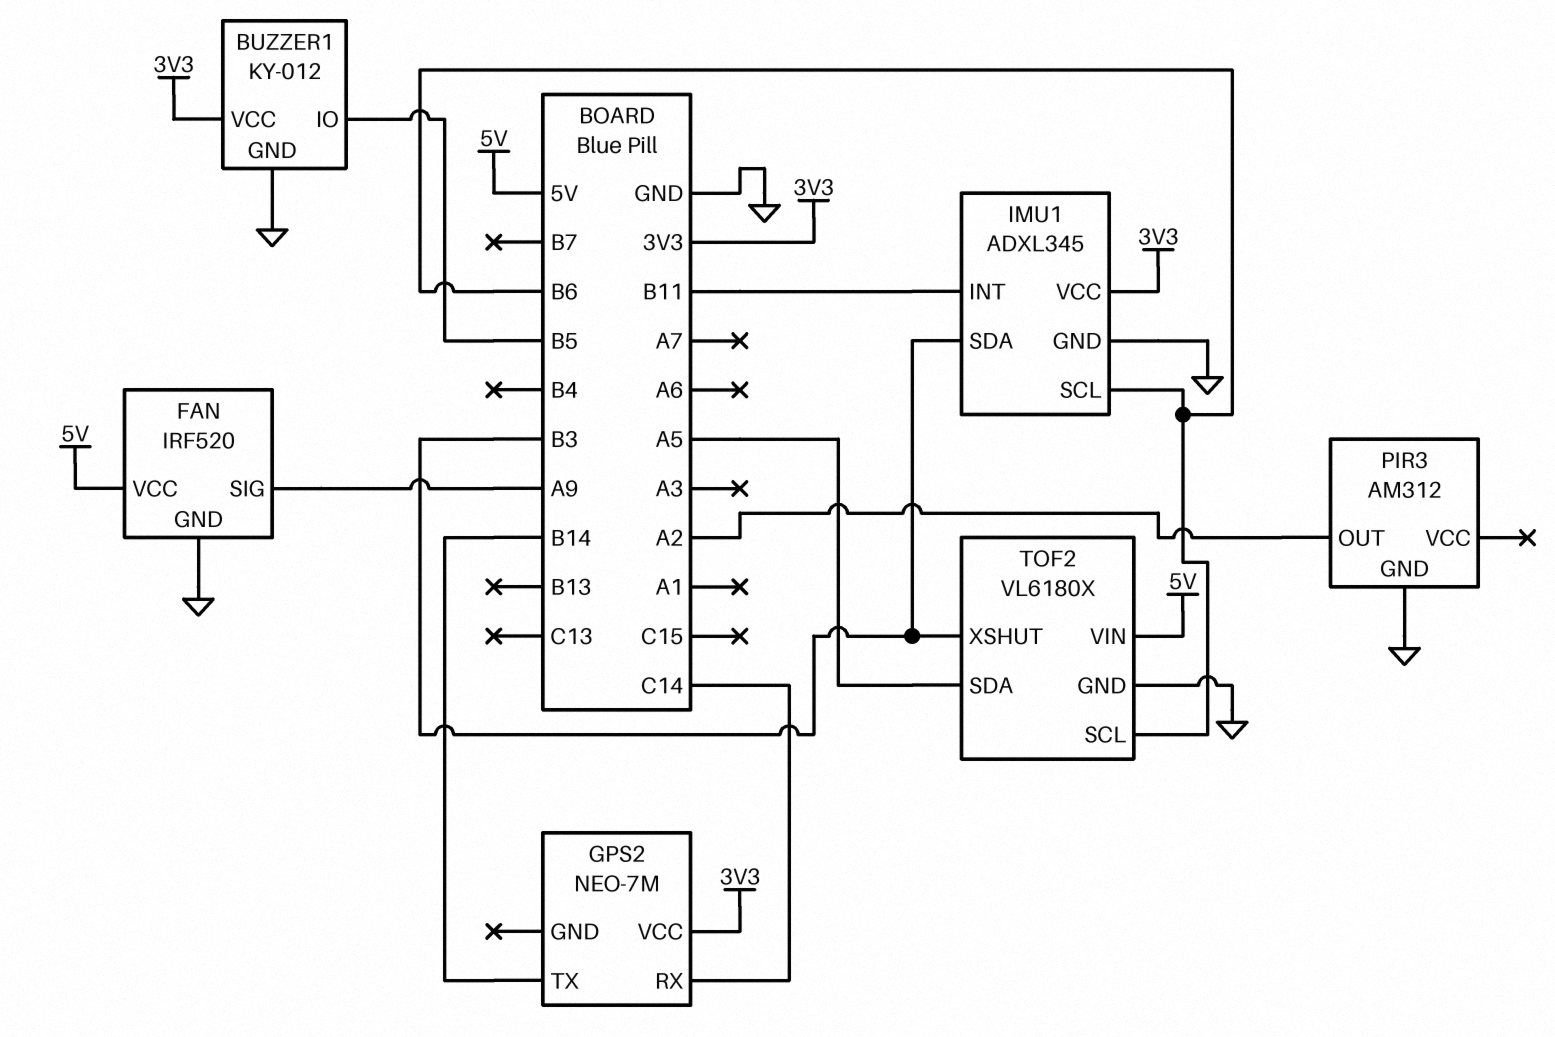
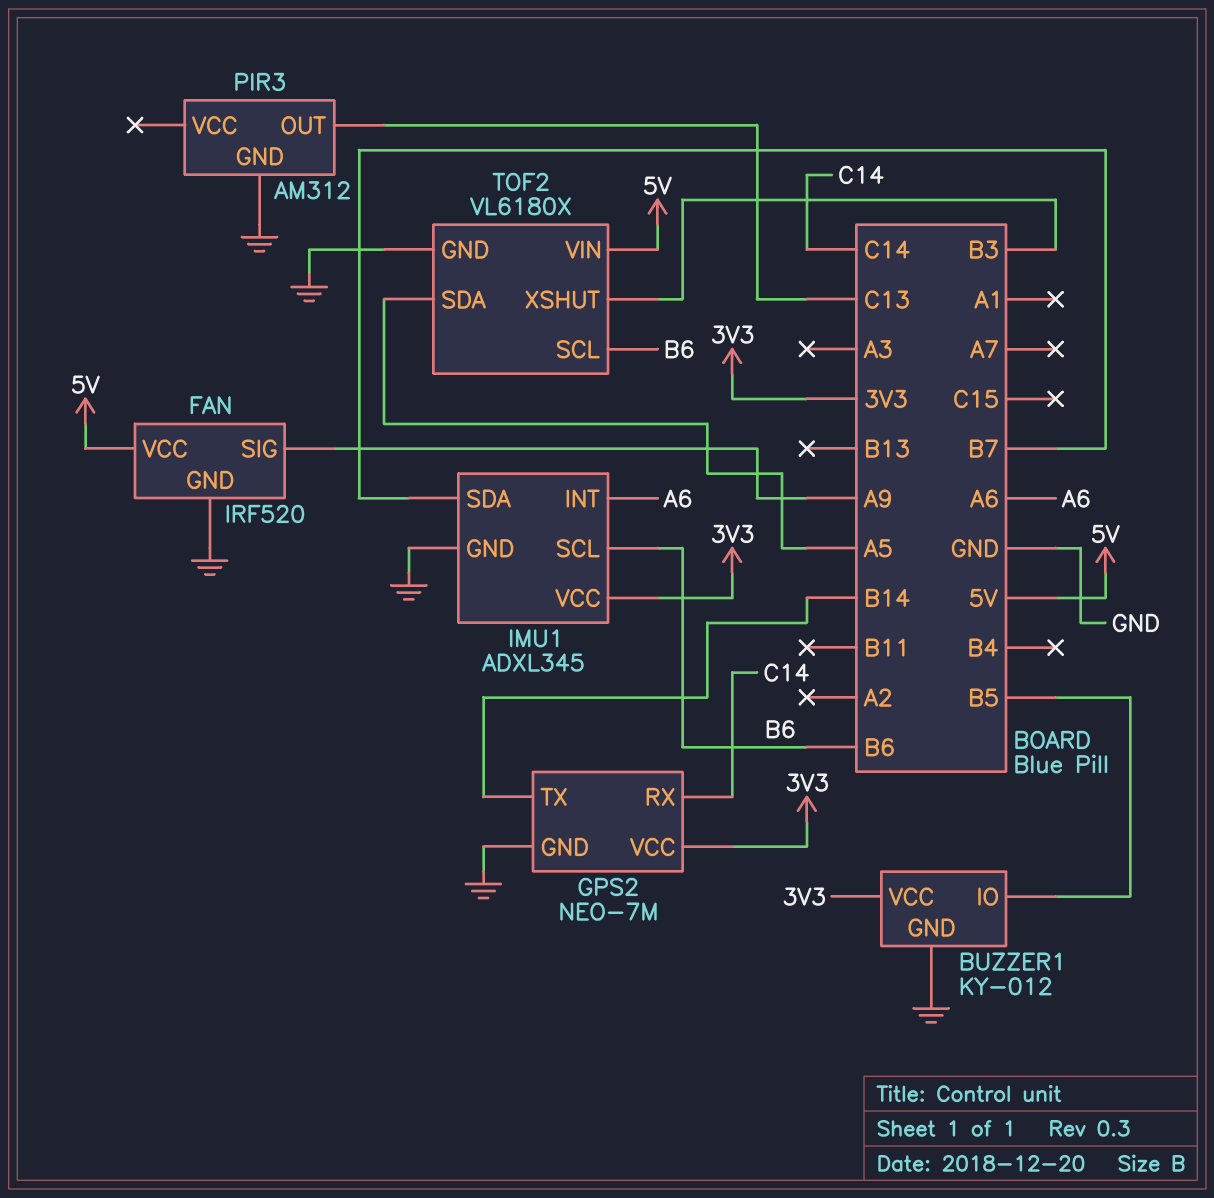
GPS2 pin GND: none -> GND
IMU1 pin INT: B11 -> A6
IMU1 pin SDA: B3 -> B7
PIR3 pin OUT: A2 -> C13

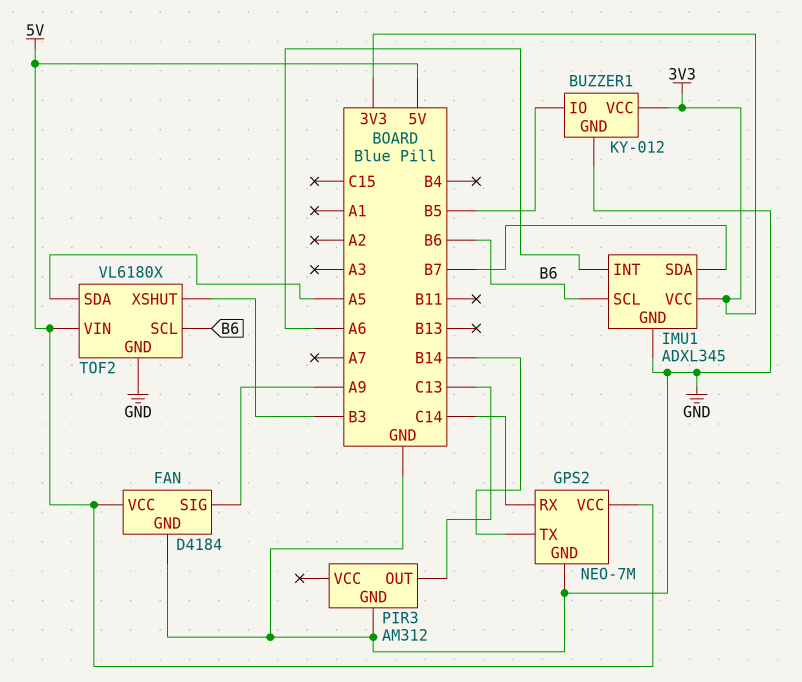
FAN: IRF520 -> D4184
GPS2 pin VCC: 3V3 -> 5V

